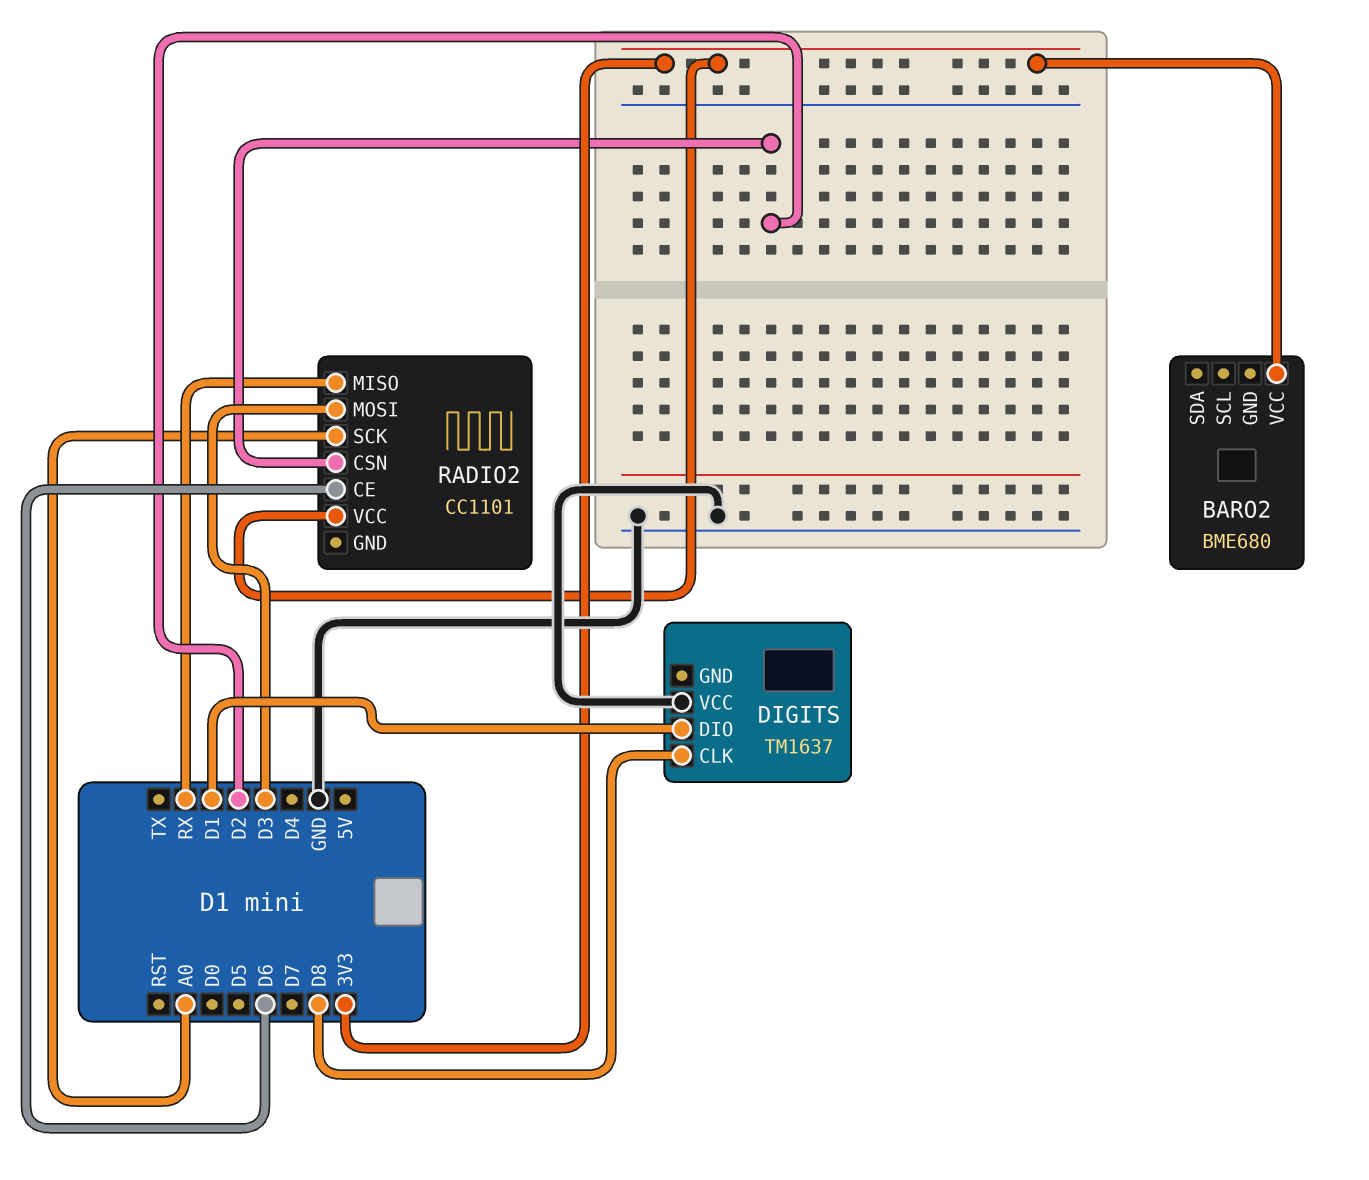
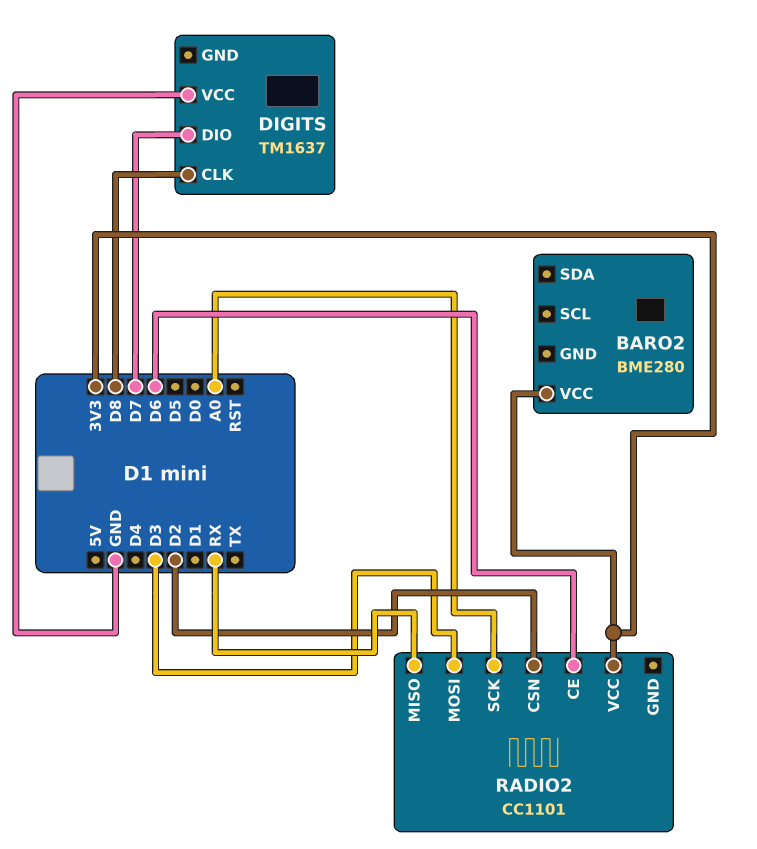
BARO2: BME680 -> BME280
DIGITS pin DIO: D1 -> D7

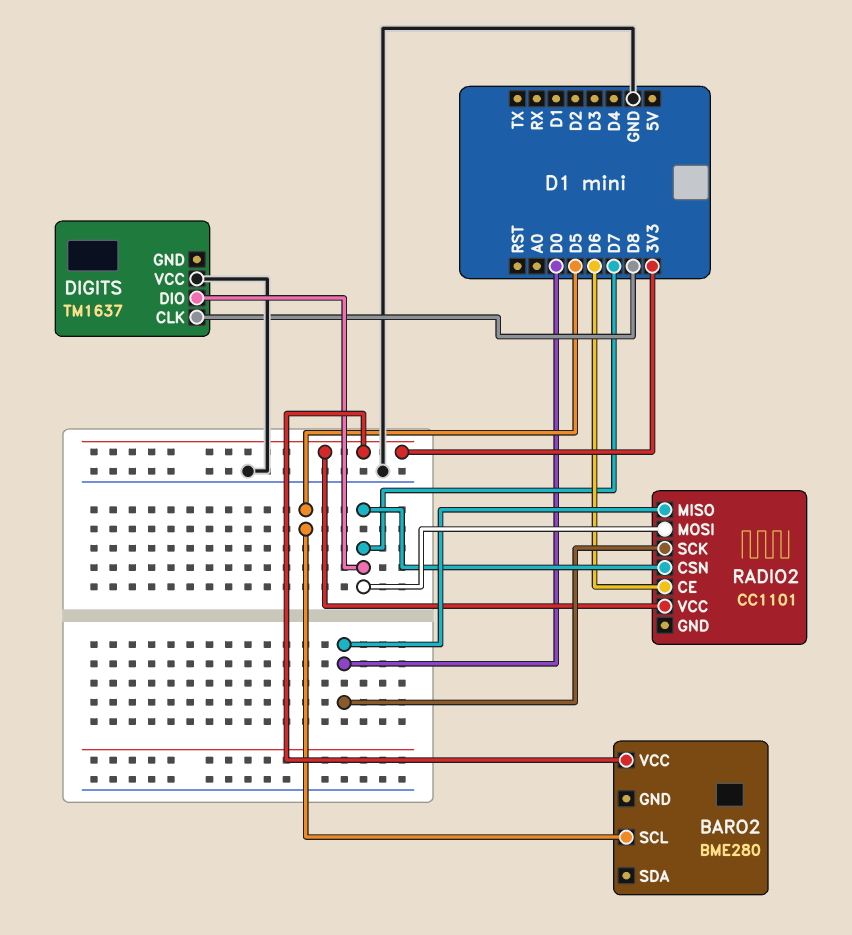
BARO2 pin SCL: none -> D5
RADIO2 pin CSN: D2 -> D7
RADIO2 pin MISO: RX -> D0
RADIO2 pin MOSI: D3 -> D7
RADIO2 pin SCK: A0 -> D0

